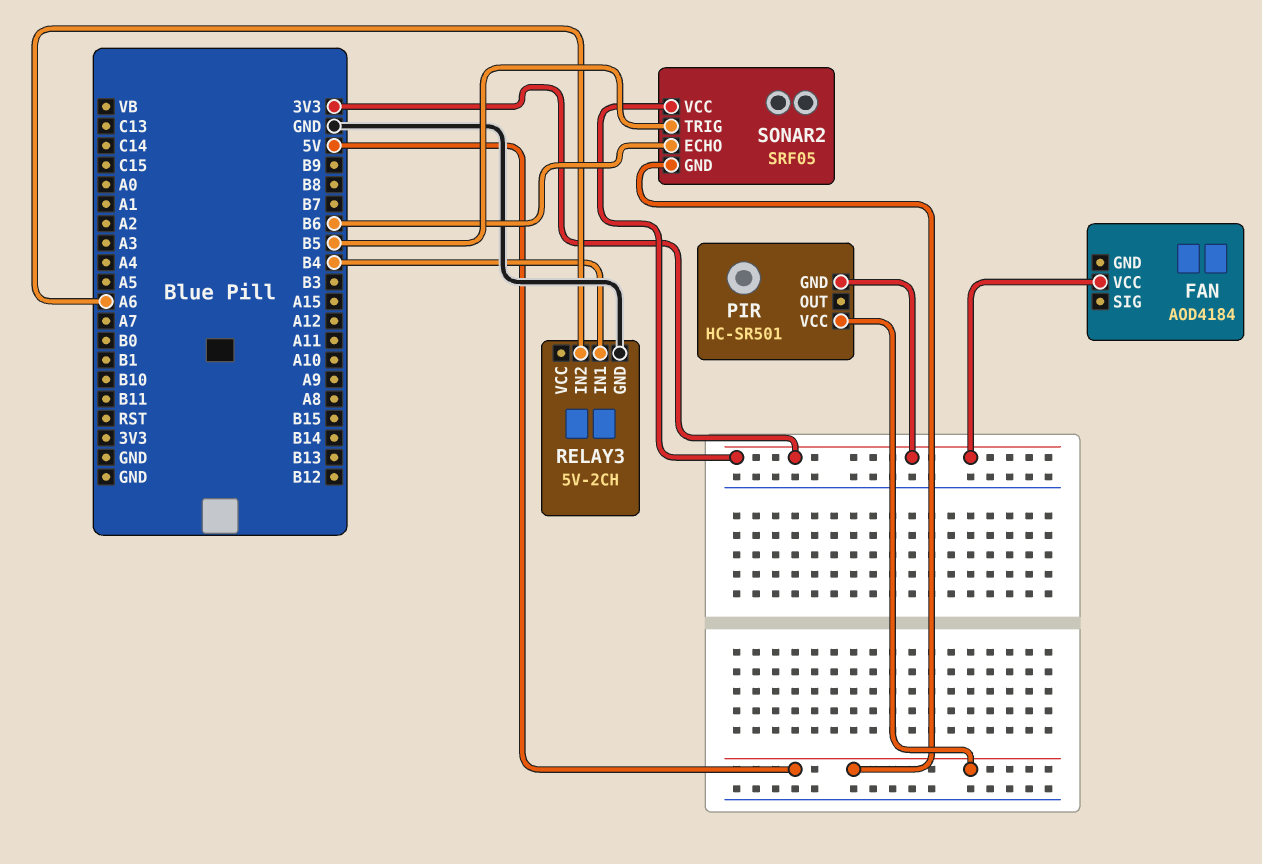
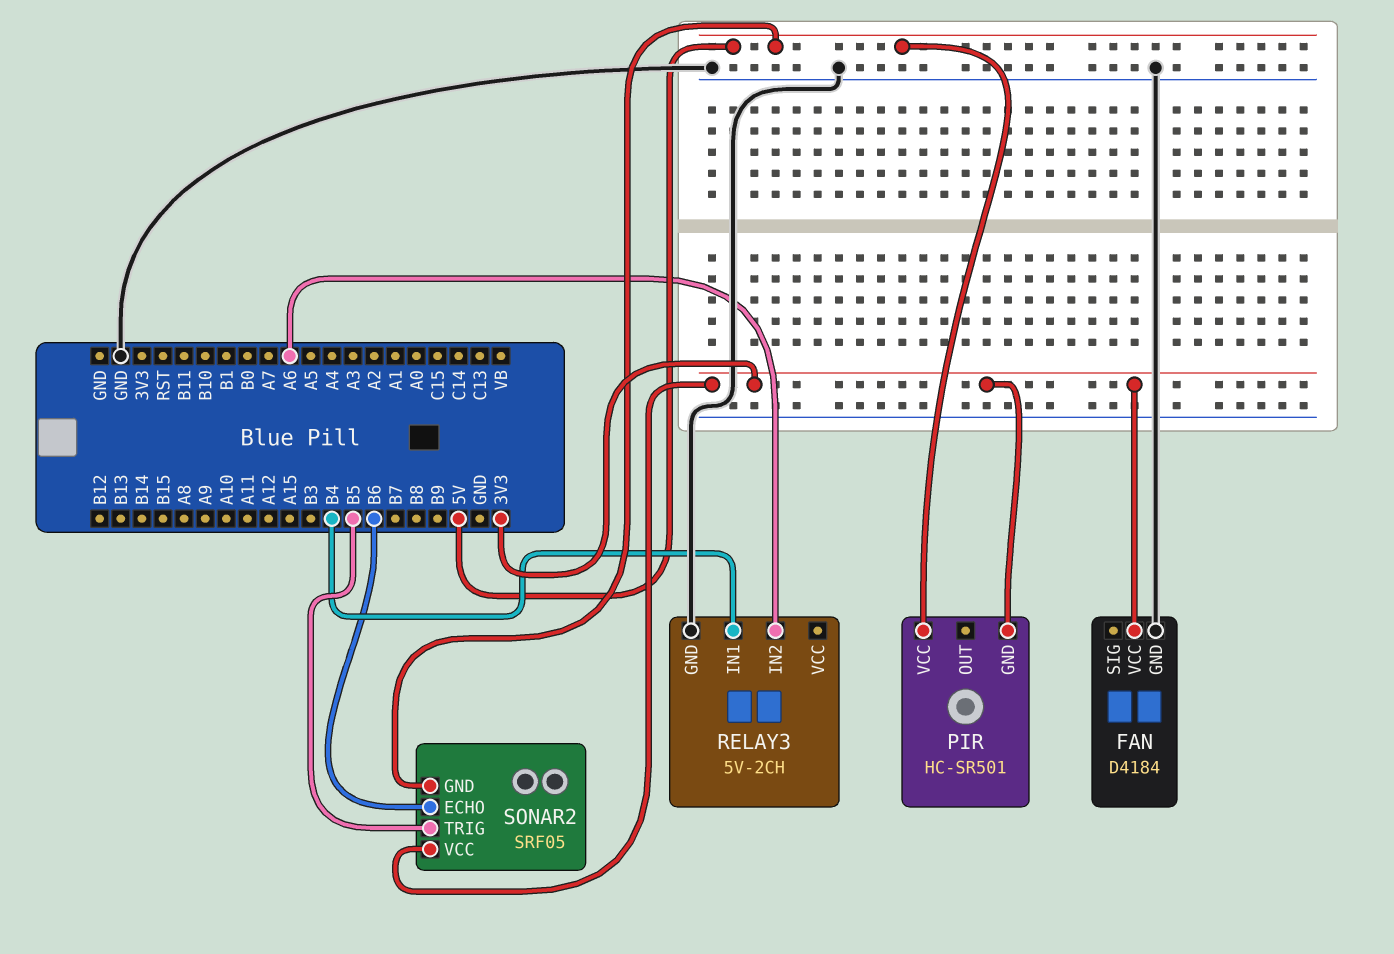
FAN: AOD4184 -> D4184
FAN pin GND: none -> GND

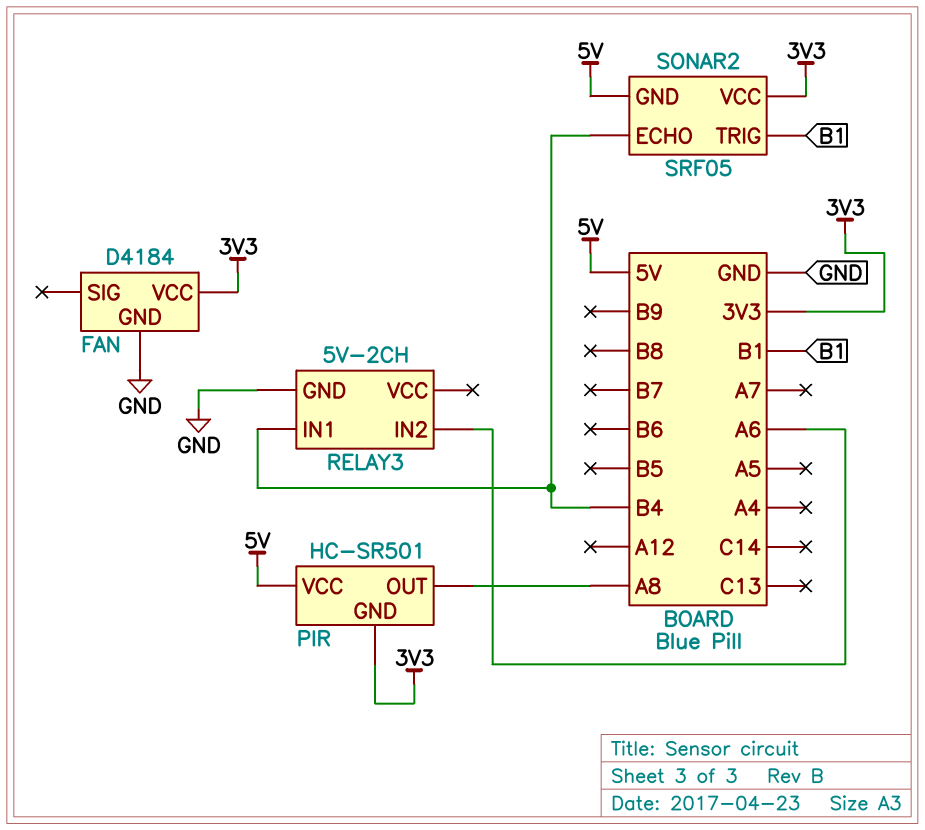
PIR pin OUT: none -> A8
SONAR2 pin ECHO: B6 -> B4
SONAR2 pin TRIG: B5 -> B1

